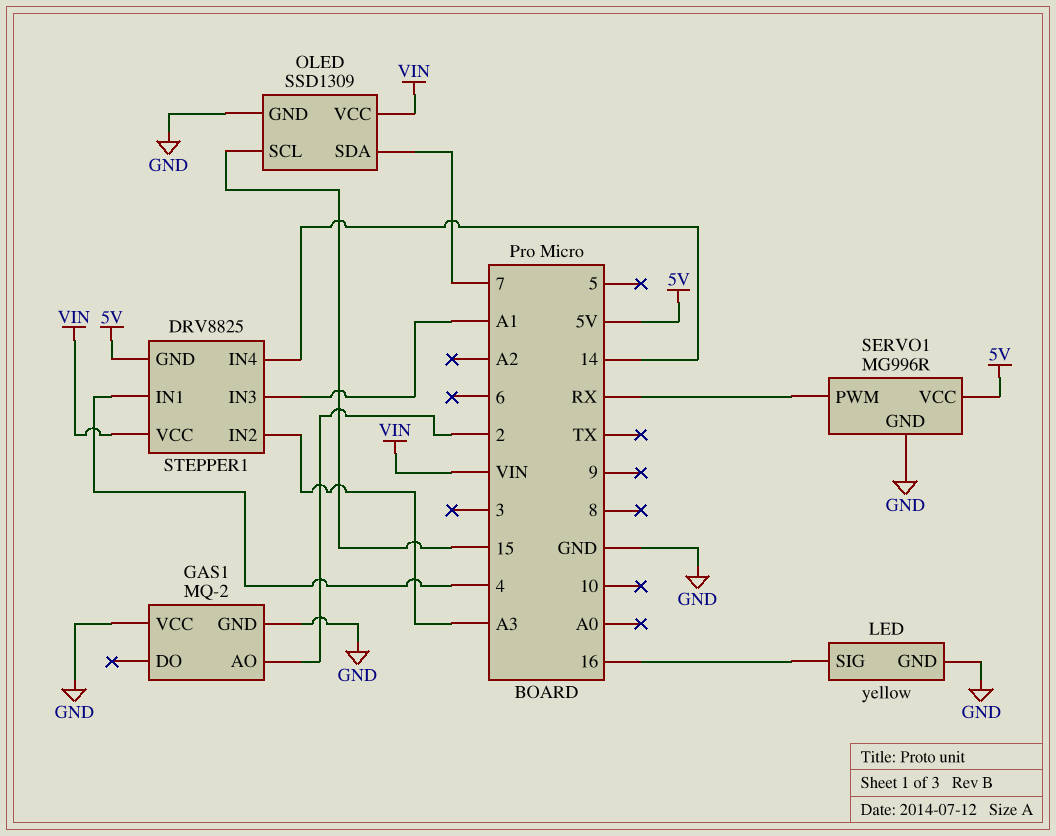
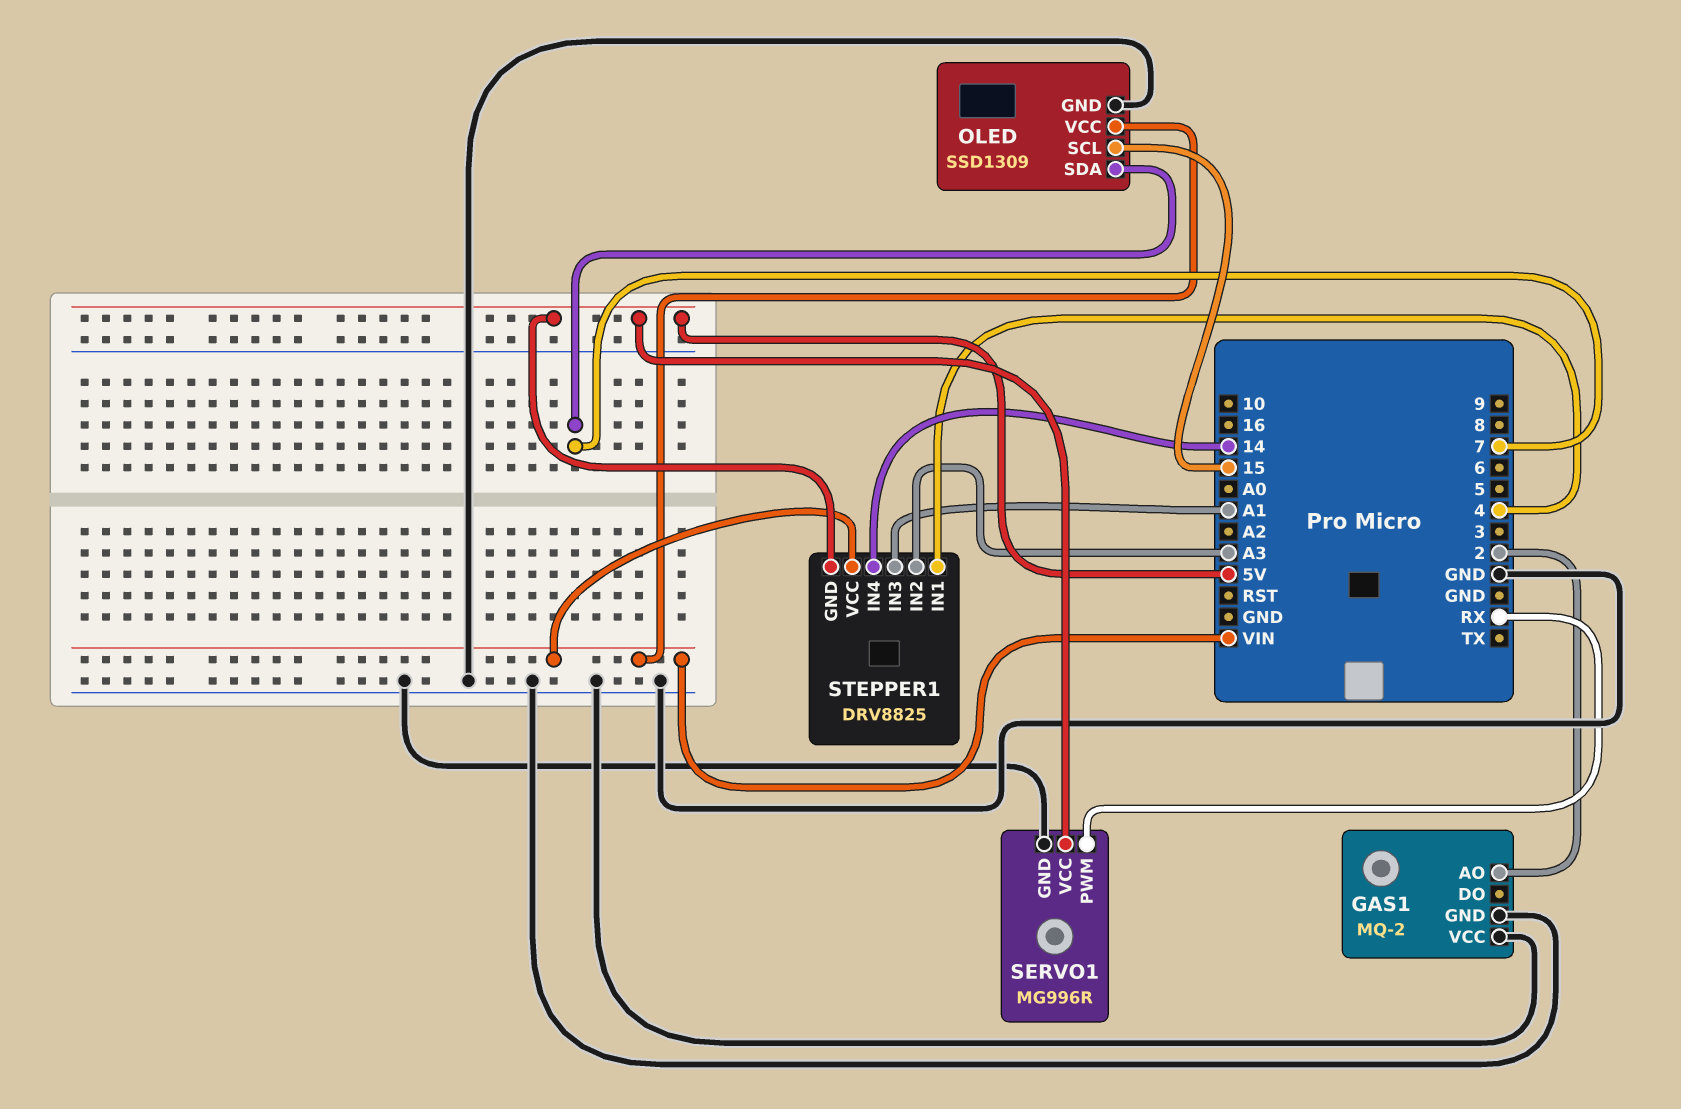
LED: yellow -> none
LED pin GND: GND -> none
LED pin SIG: 16 -> none

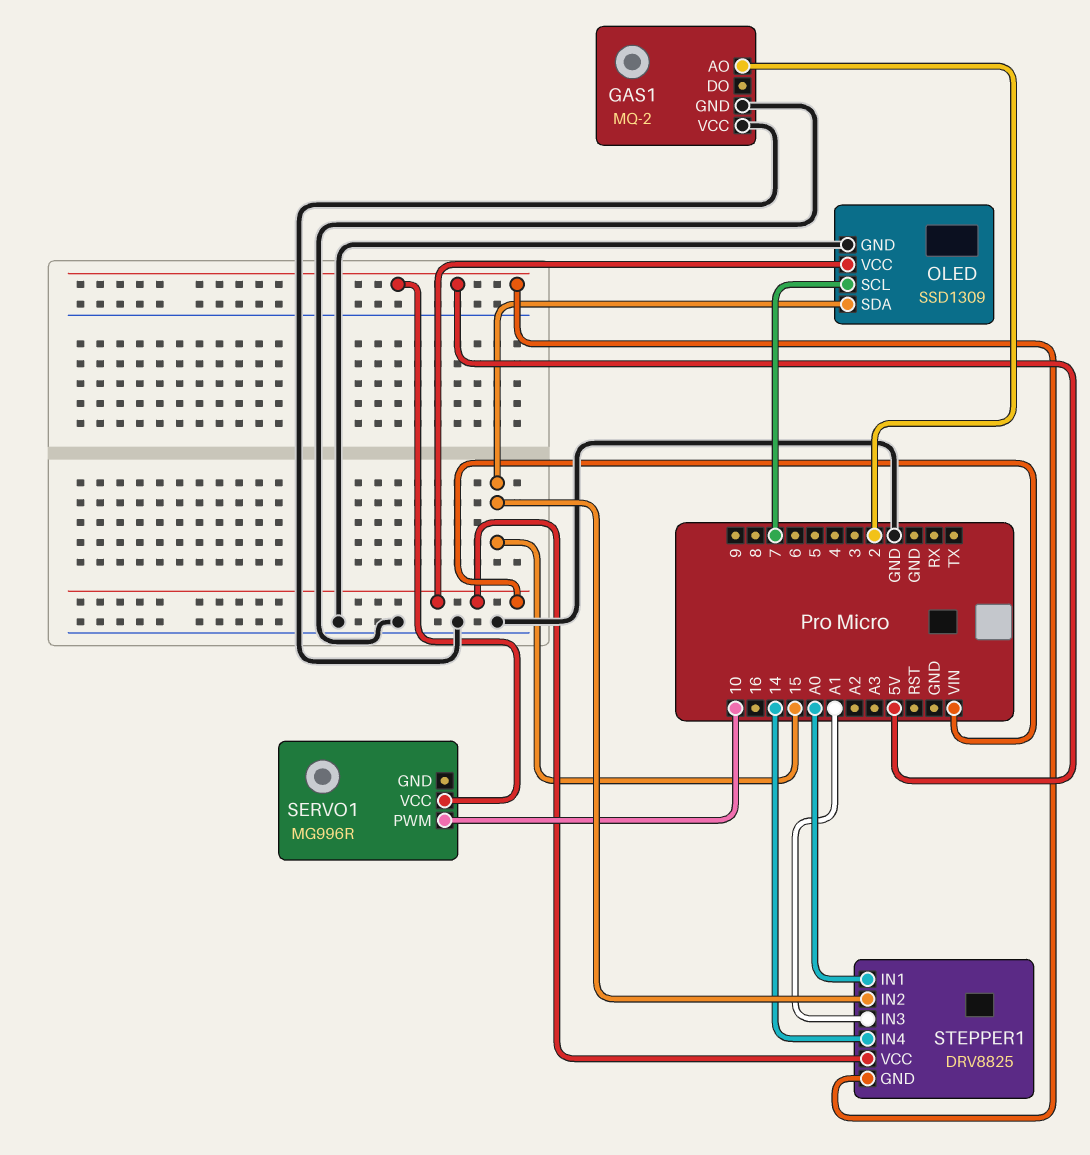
OLED pin SCL: 15 -> 7
OLED pin SDA: 7 -> 15
SERVO1 pin GND: GND -> none
SERVO1 pin PWM: RX -> 10
STEPPER1 pin IN1: 4 -> A0
STEPPER1 pin IN2: A3 -> 15

